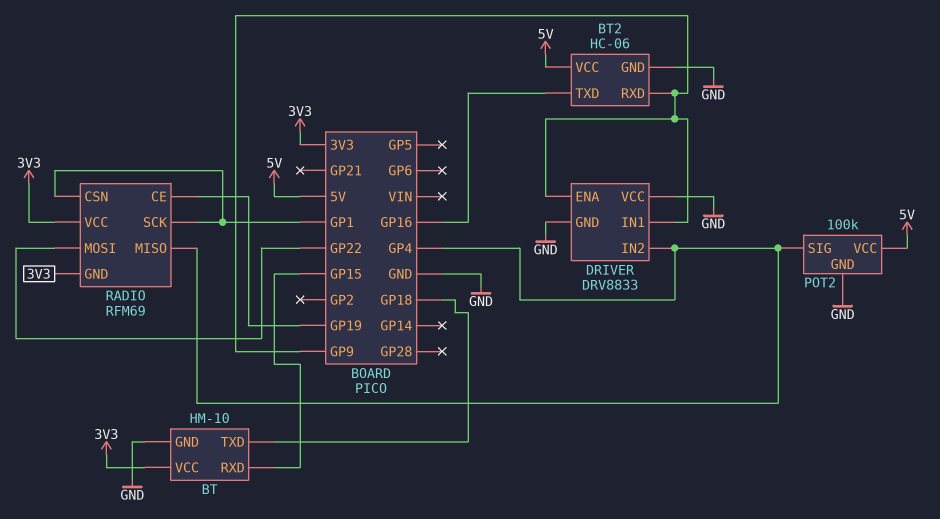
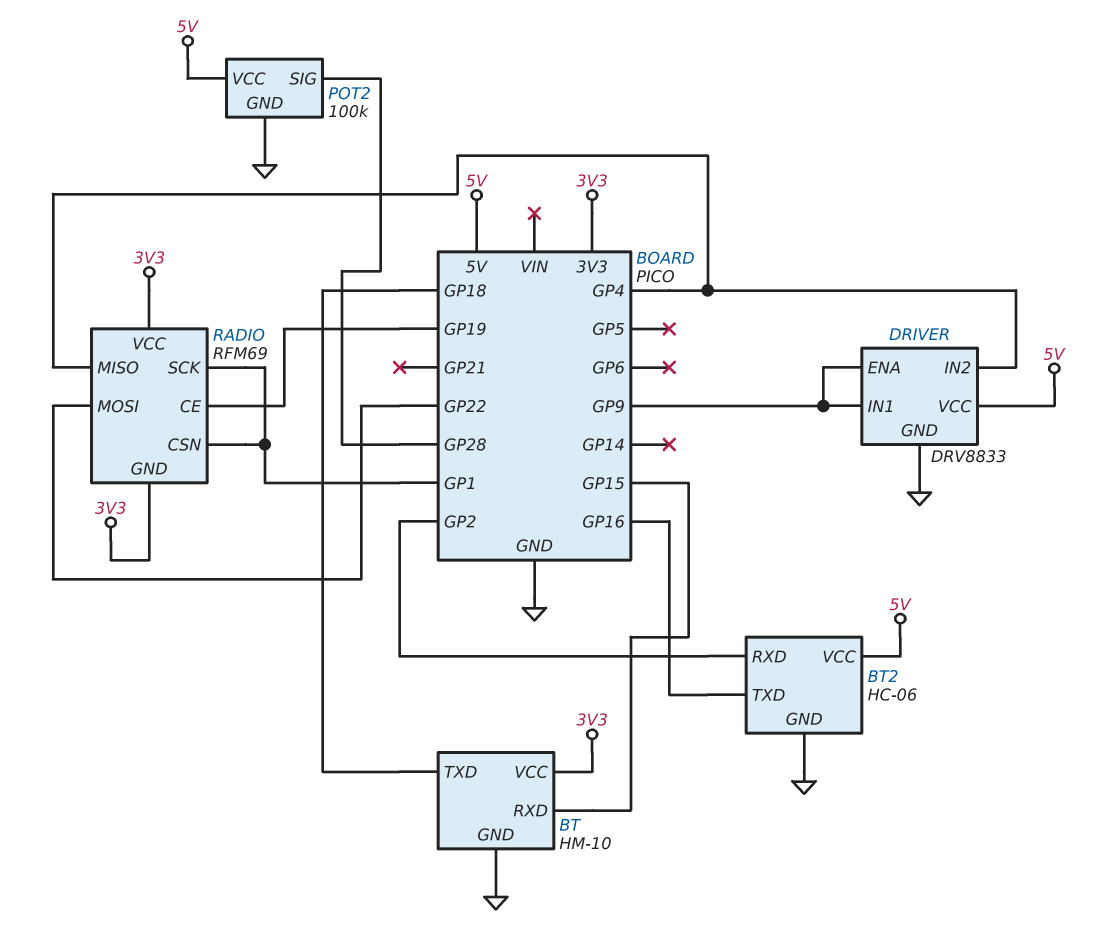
BT2 pin RXD: GP9 -> GP2
DRIVER pin VCC: GND -> 5V
POT2 pin SIG: GP4 -> GP28

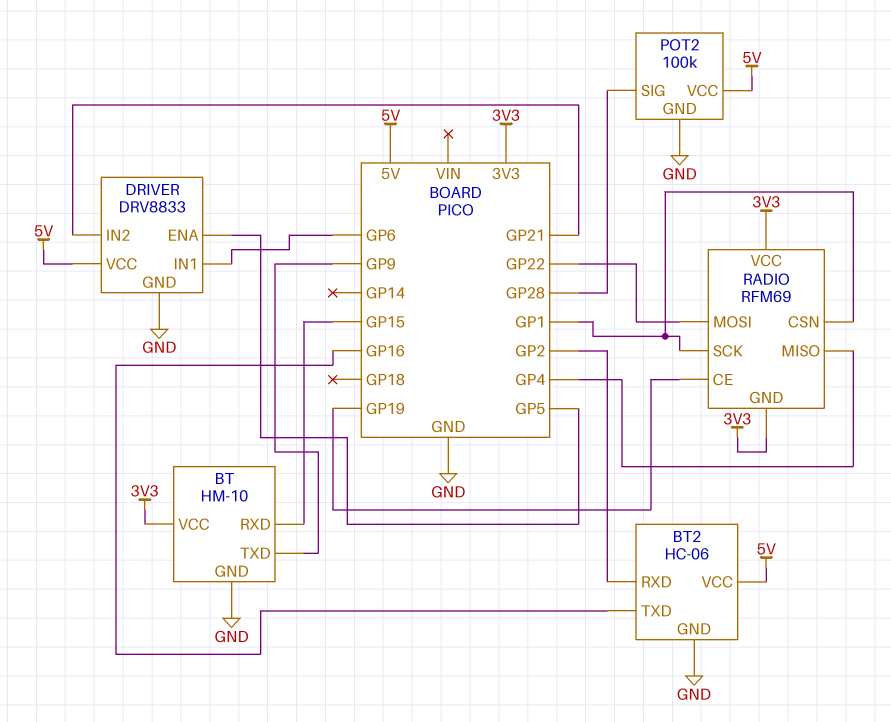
BT pin TXD: GP18 -> GP9
DRIVER pin ENA: GP9 -> GP5
DRIVER pin IN1: GP9 -> GP6
DRIVER pin IN2: GP4 -> GP21

